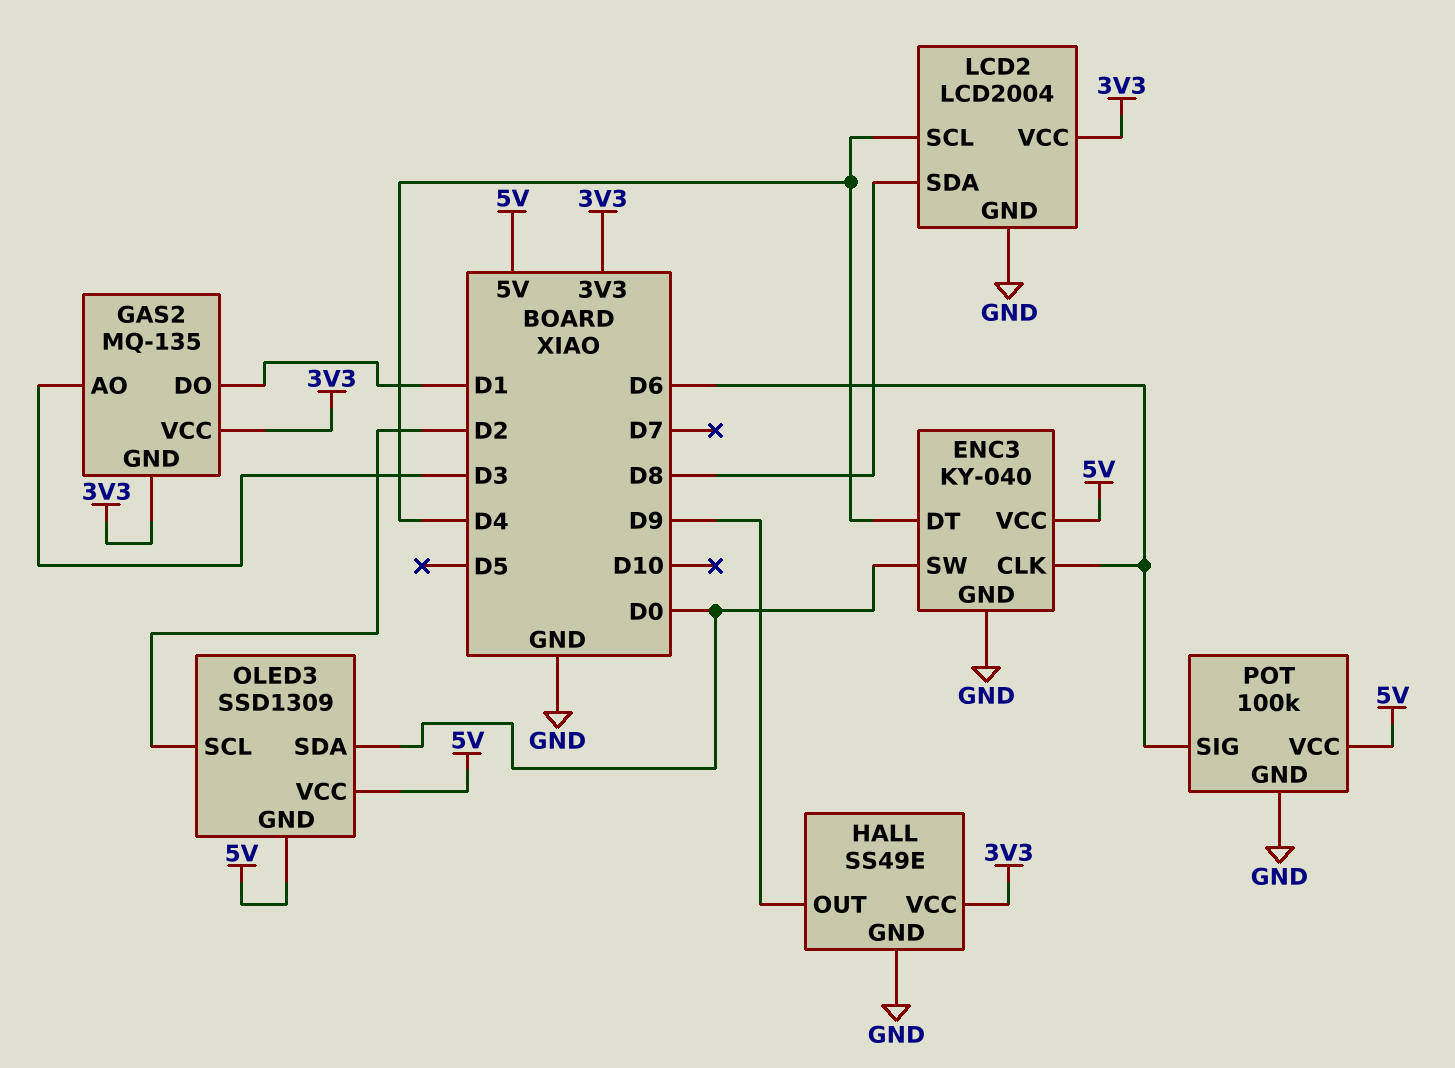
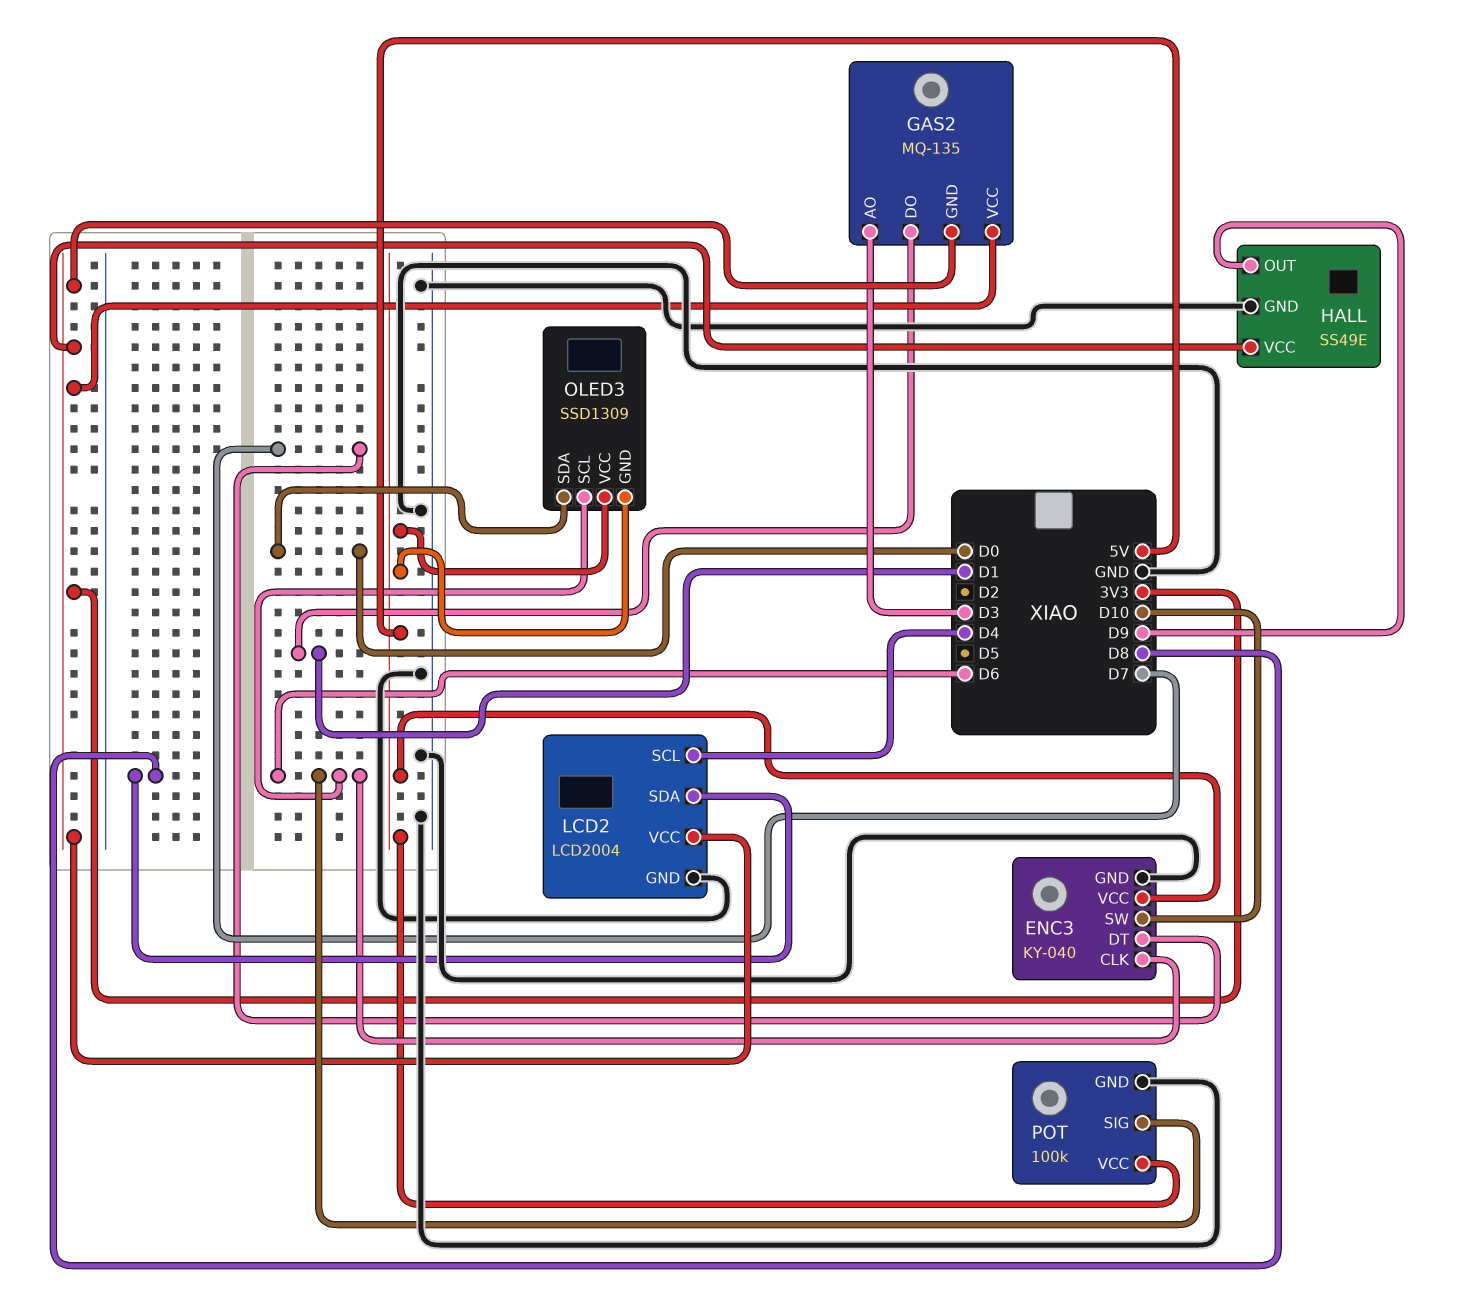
ENC3 pin DT: D4 -> D7
ENC3 pin SW: D0 -> D10
OLED3 pin SCL: D2 -> D6

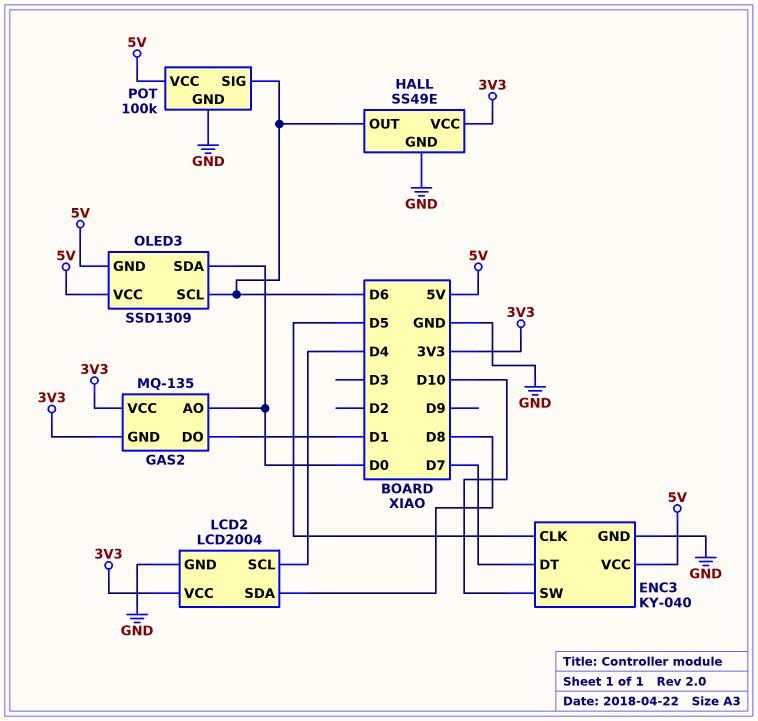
ENC3 pin CLK: D6 -> D5
GAS2 pin AO: D3 -> D0
HALL pin OUT: D9 -> D6

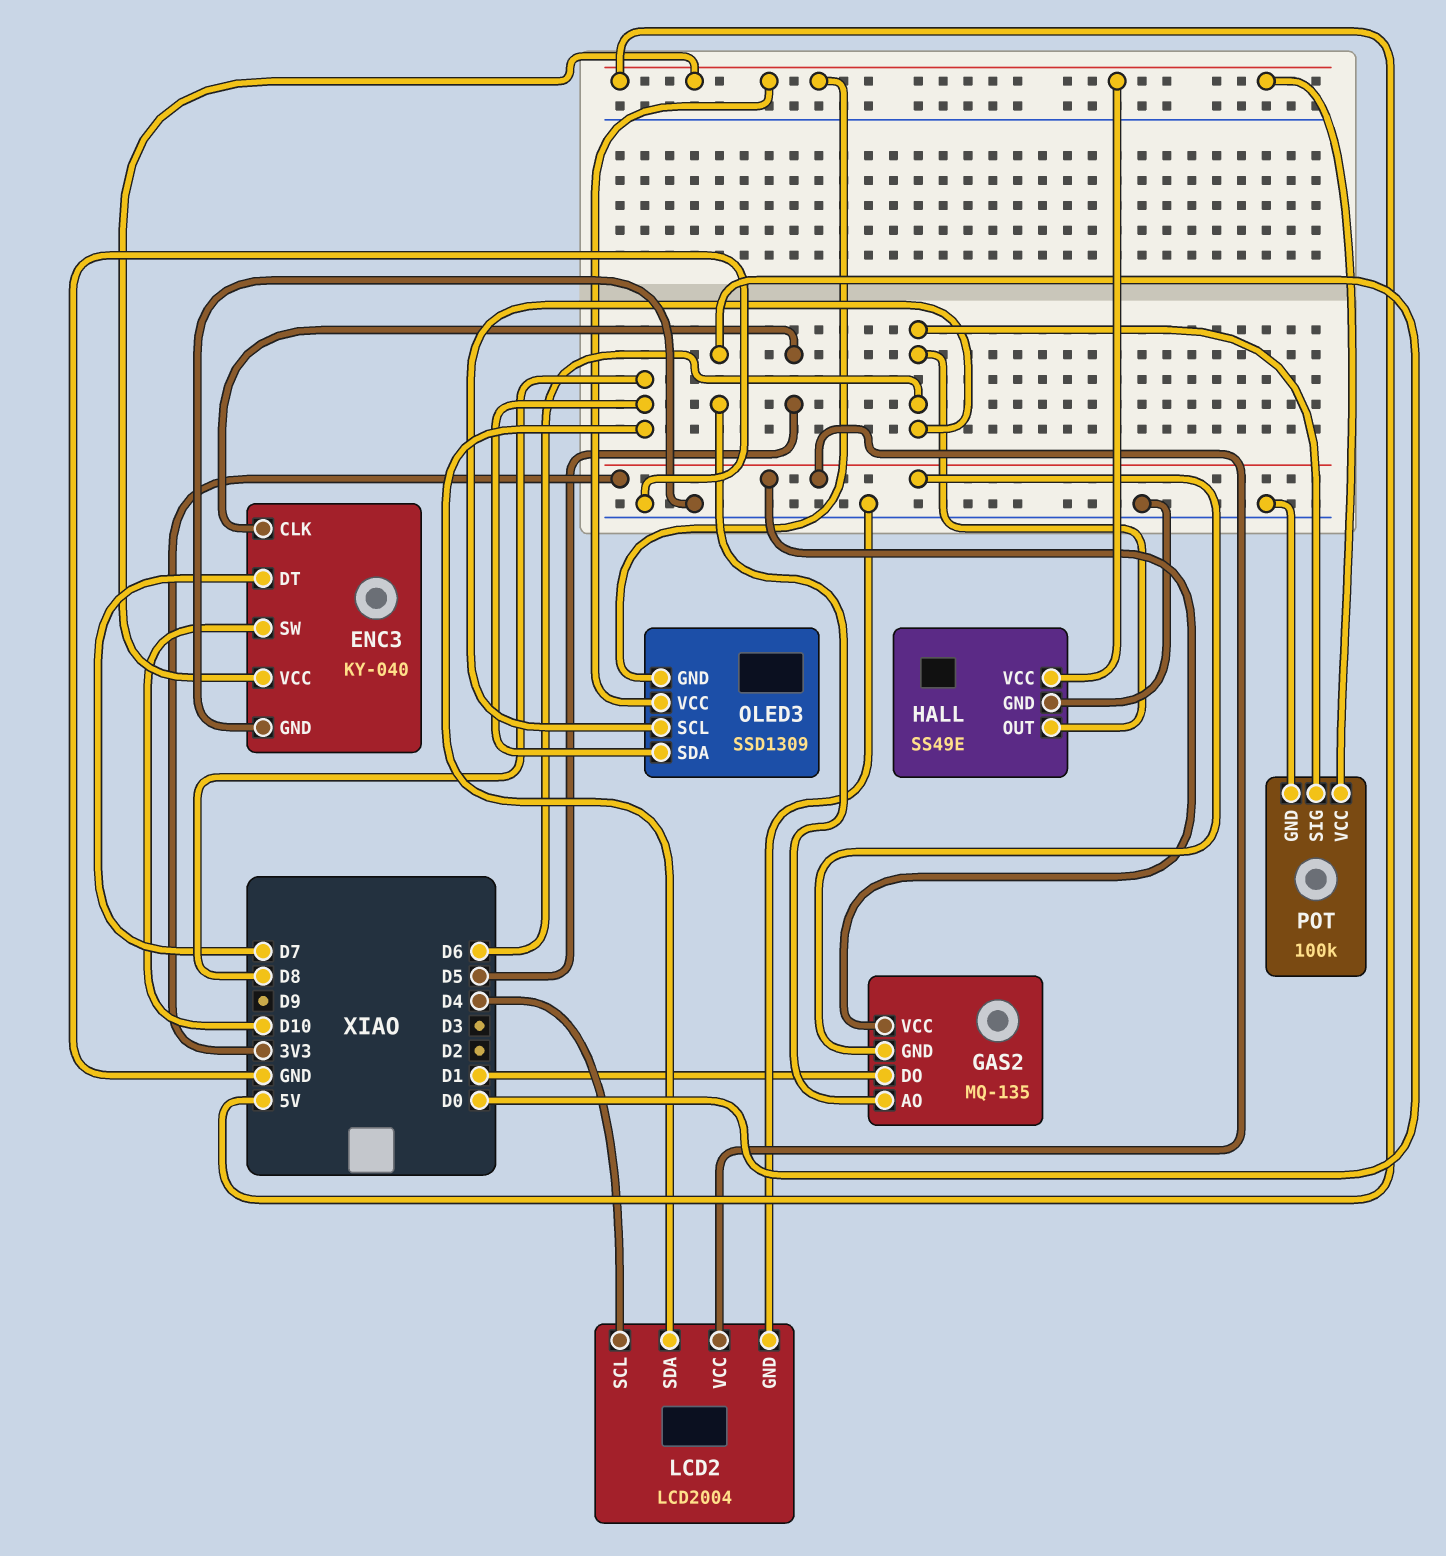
HALL pin VCC: 3V3 -> 5V
OLED3 pin SDA: D0 -> D8

